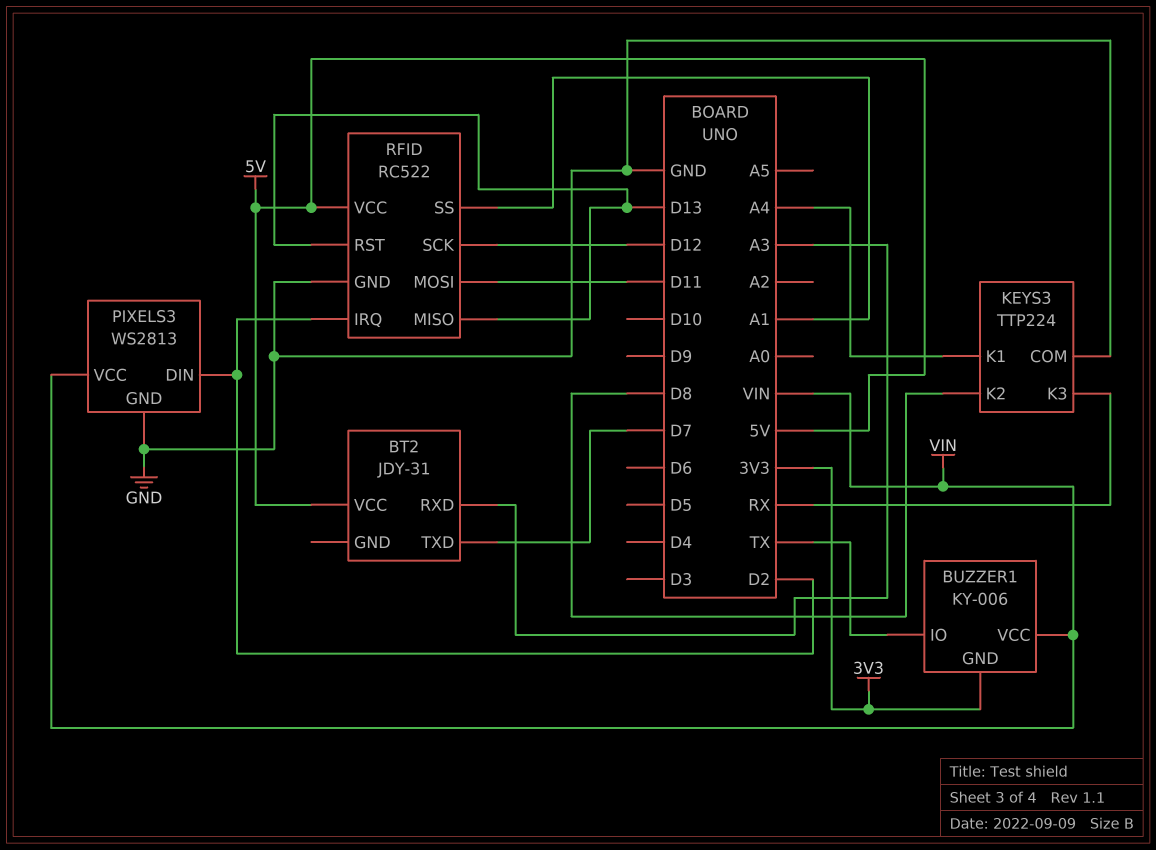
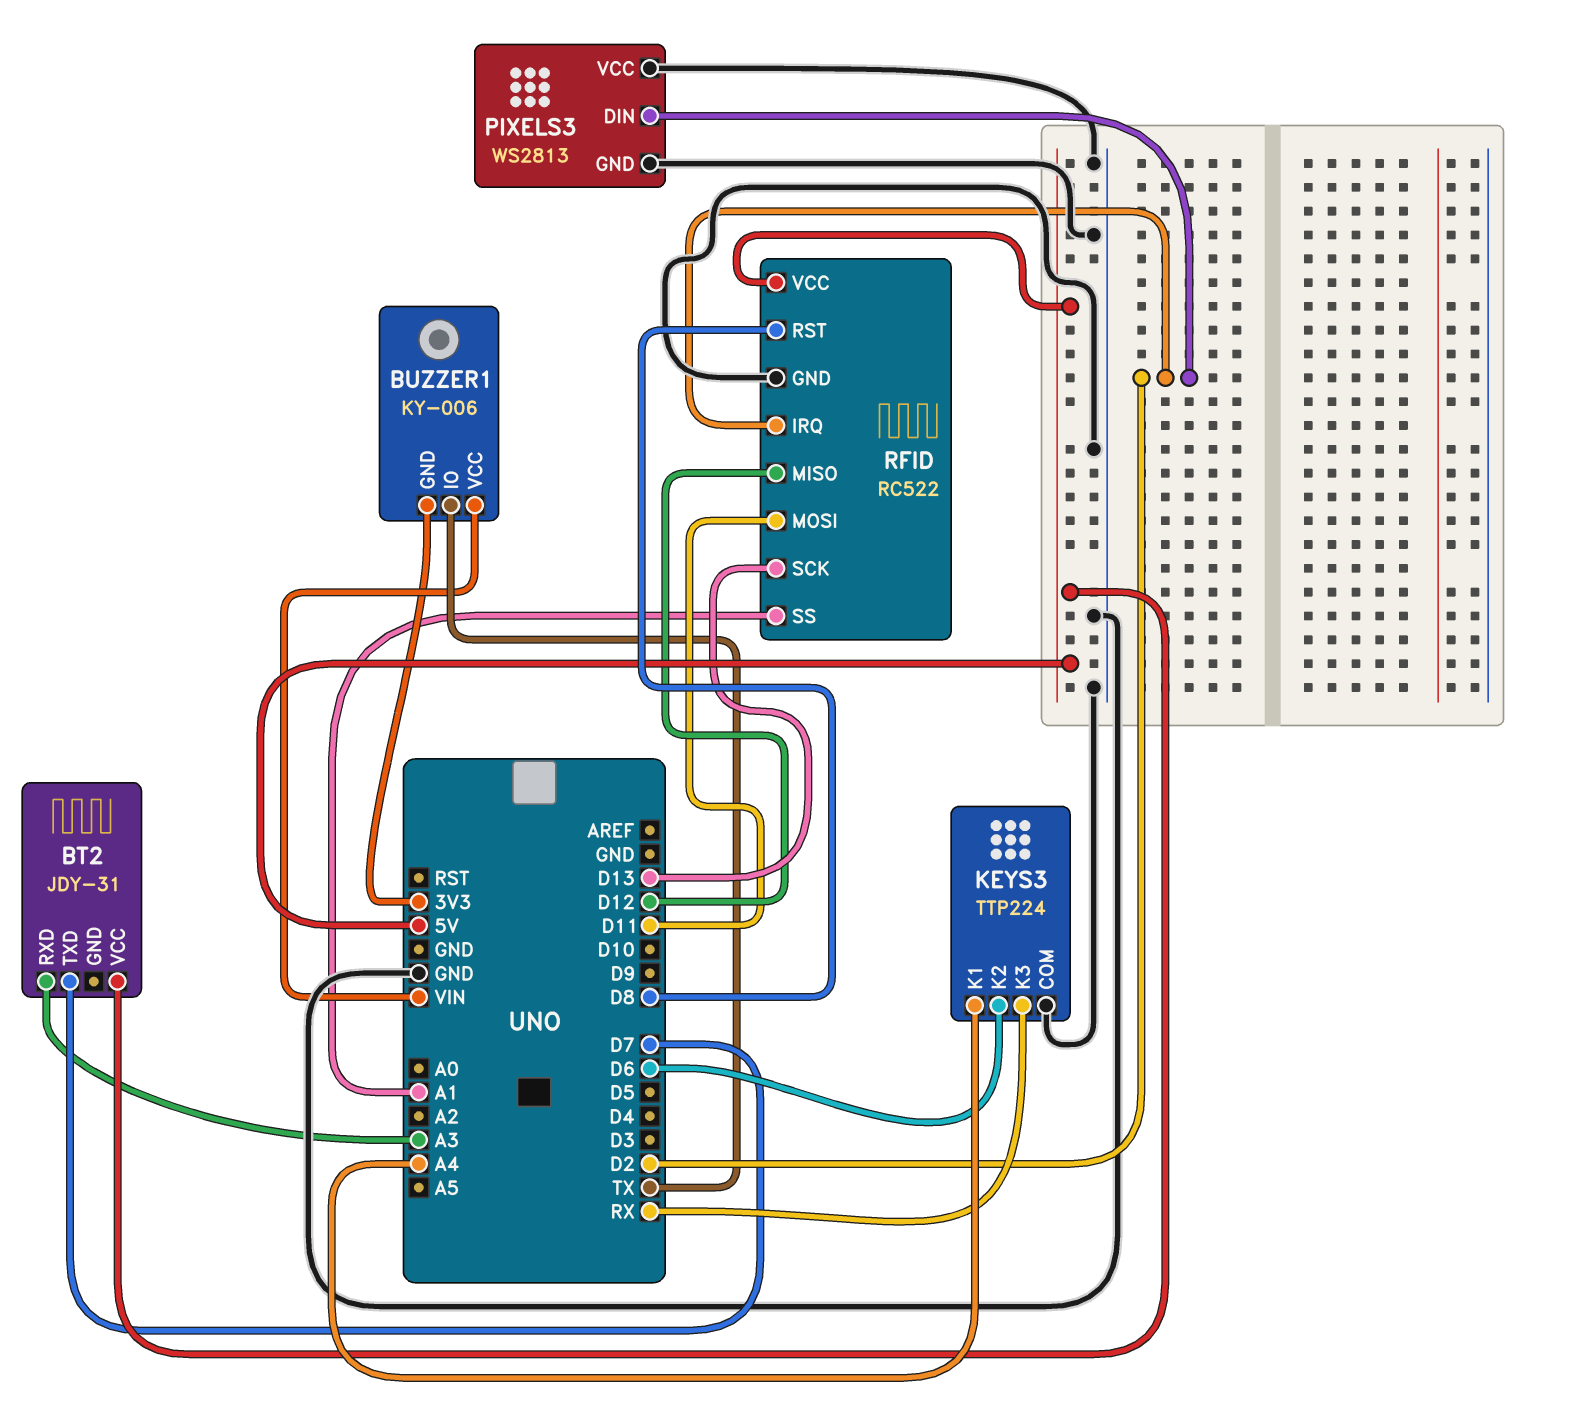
KEYS3 pin K2: D8 -> D6
PIXELS3 pin VCC: VIN -> GND
RFID pin MISO: D13 -> D12
RFID pin RST: D13 -> D8
RFID pin SCK: D12 -> D13

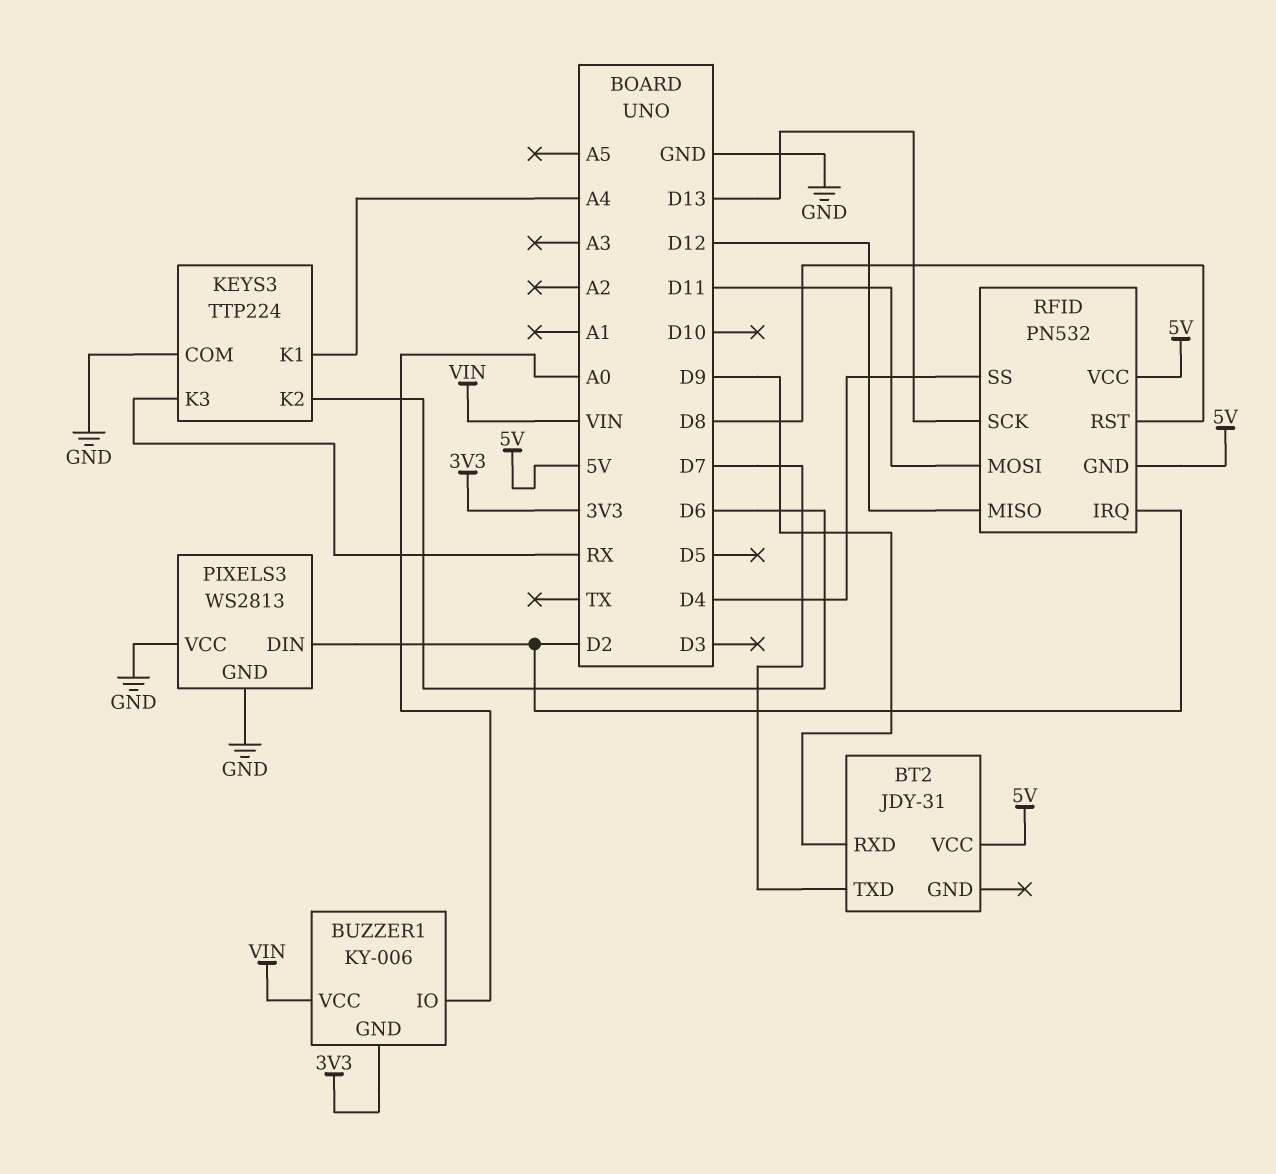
BT2 pin RXD: A3 -> D9
BUZZER1 pin IO: TX -> A0
RFID: RC522 -> PN532
RFID pin GND: GND -> 5V
RFID pin SS: A1 -> D4

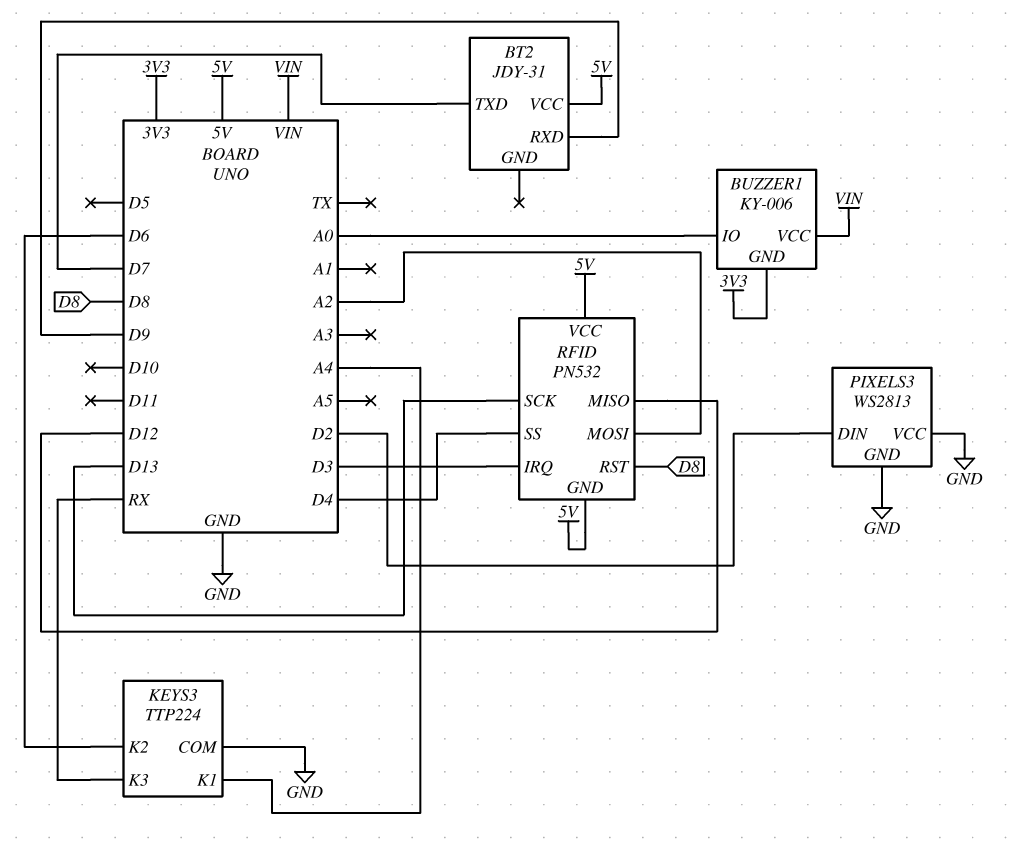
RFID pin IRQ: D2 -> D3
RFID pin MOSI: D11 -> A2

